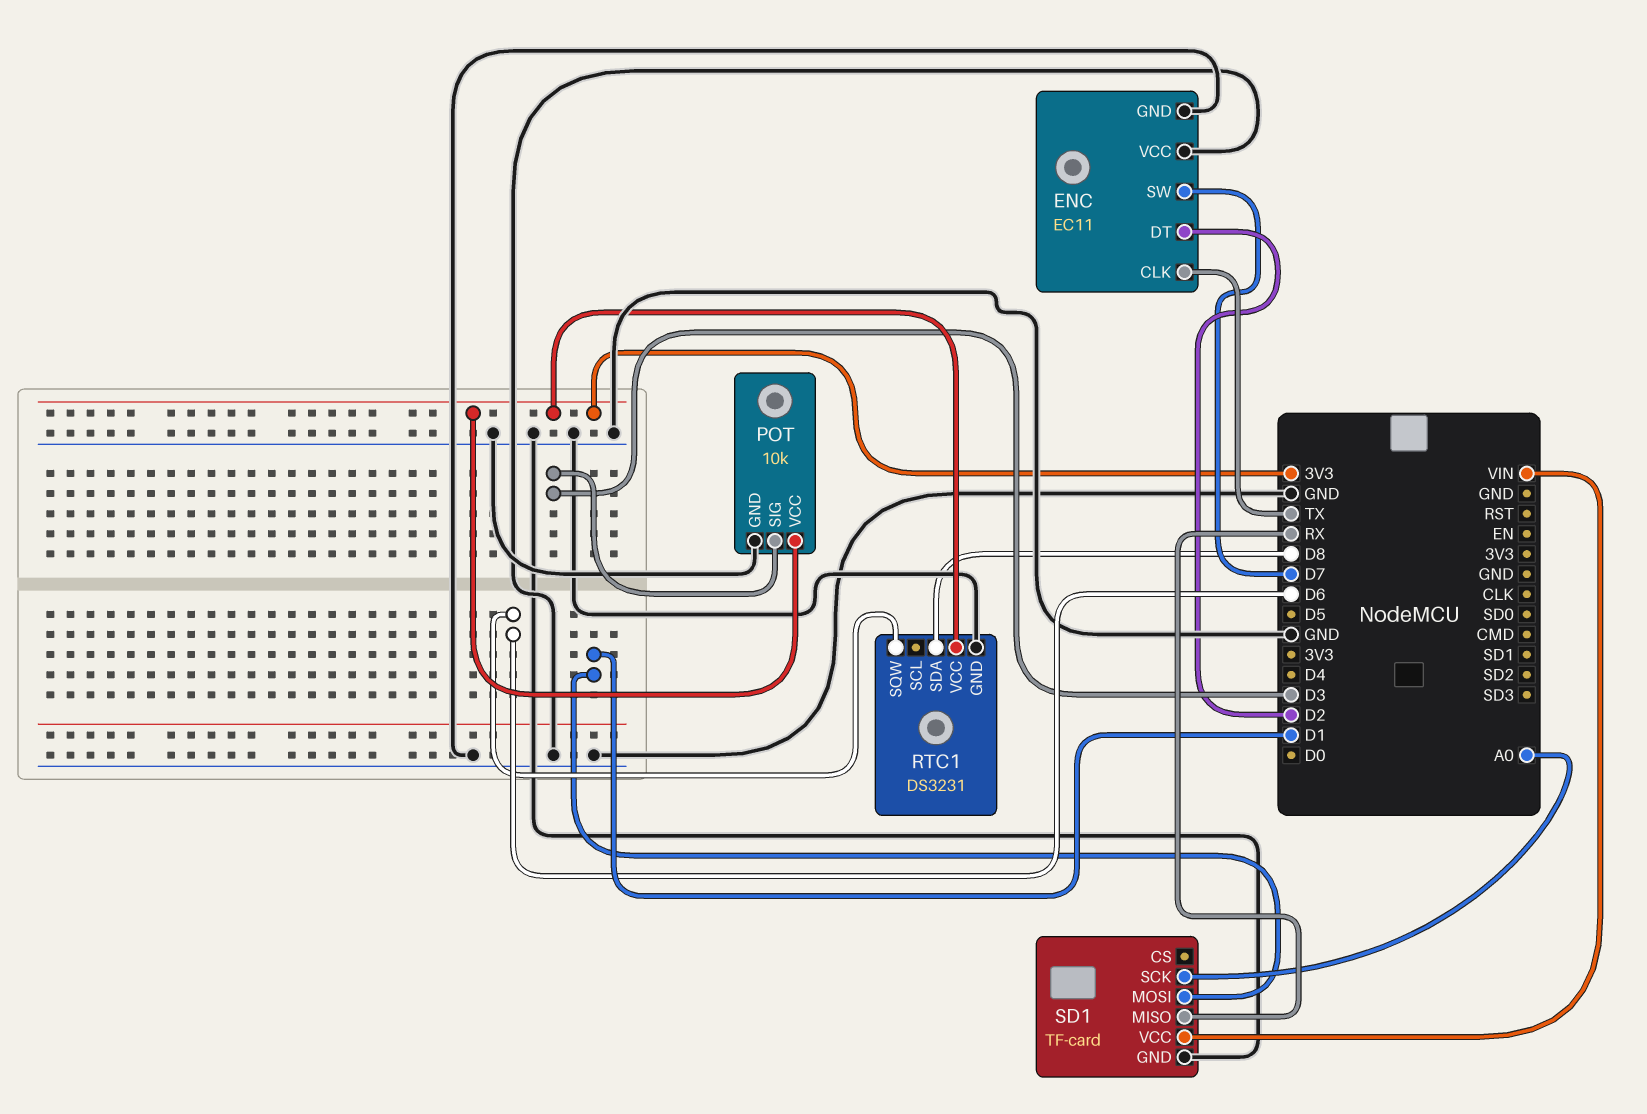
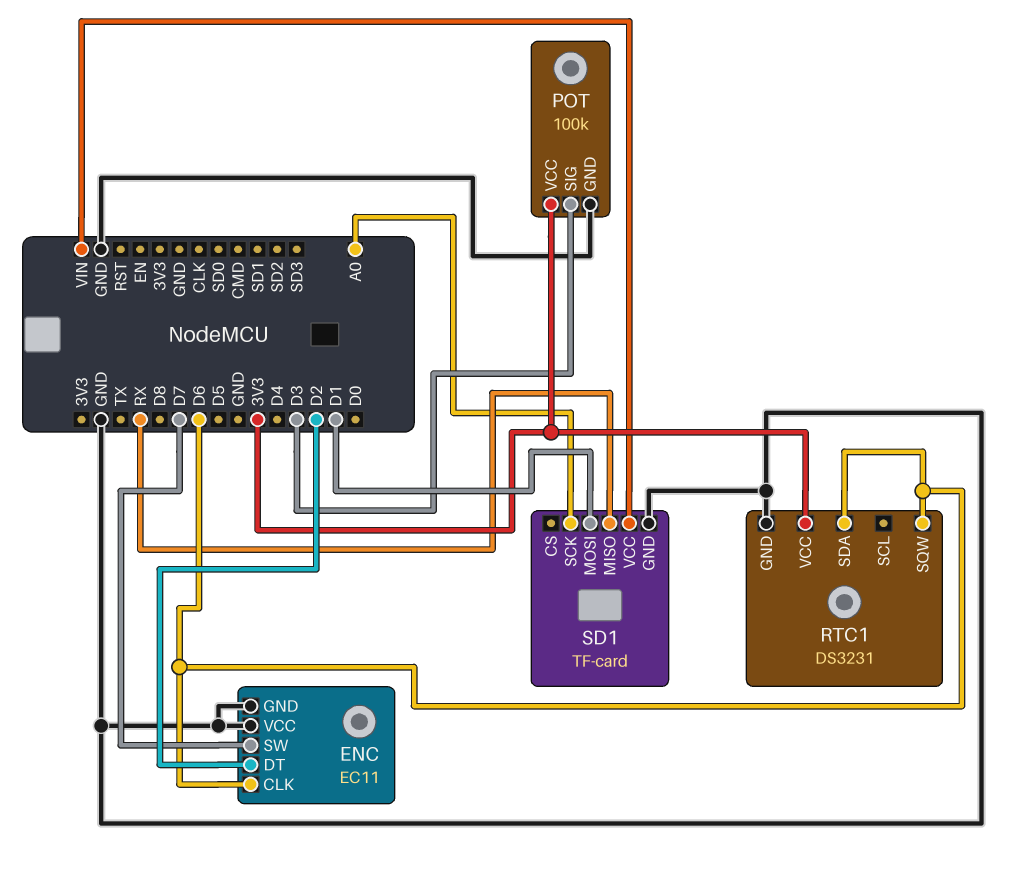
ENC pin CLK: TX -> D6
POT: 10k -> 100k
RTC1 pin SDA: D8 -> D6

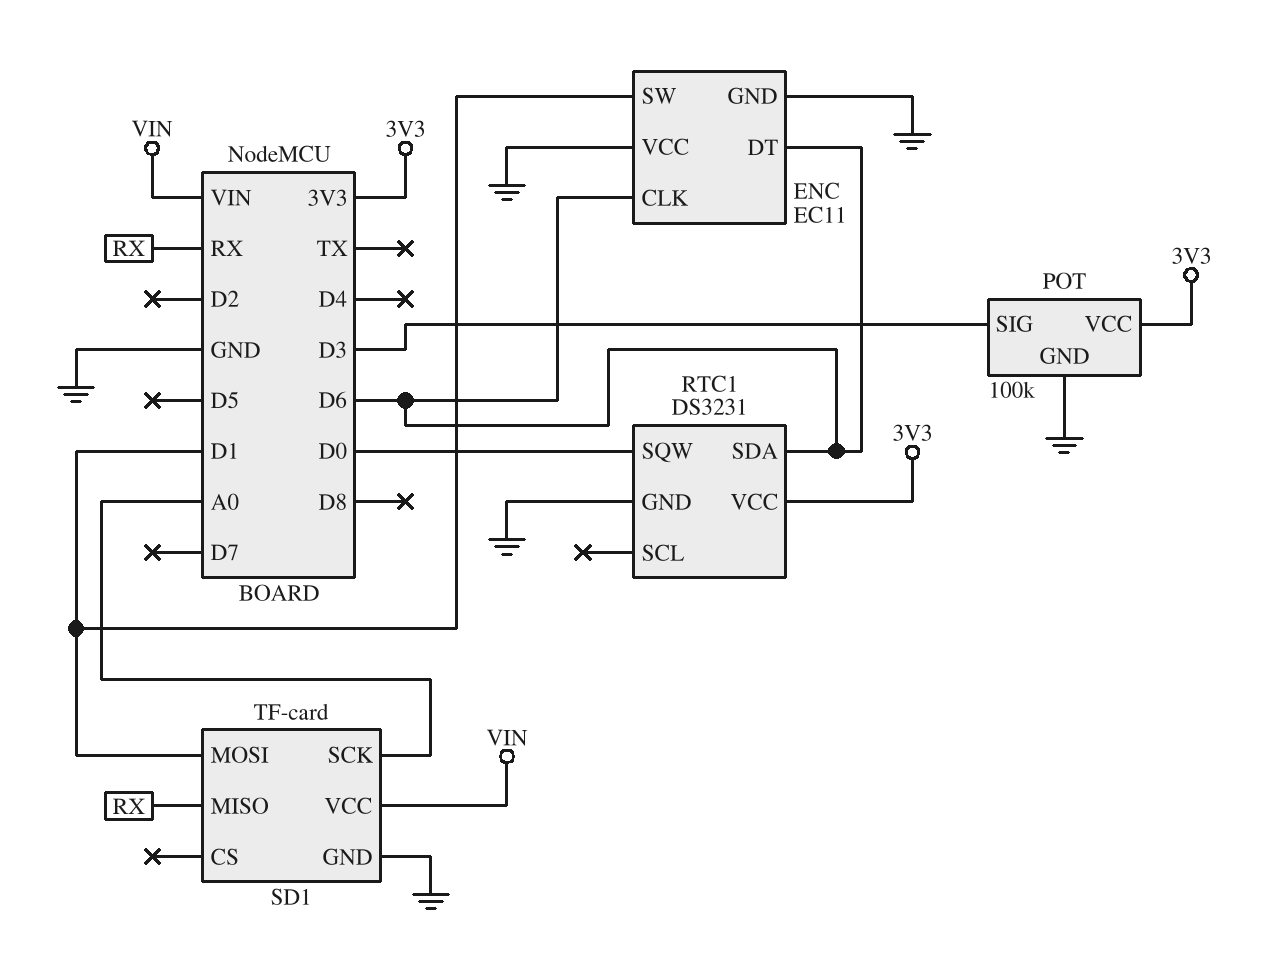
ENC pin DT: D2 -> D6
ENC pin SW: D7 -> D1
RTC1 pin SQW: D6 -> D0

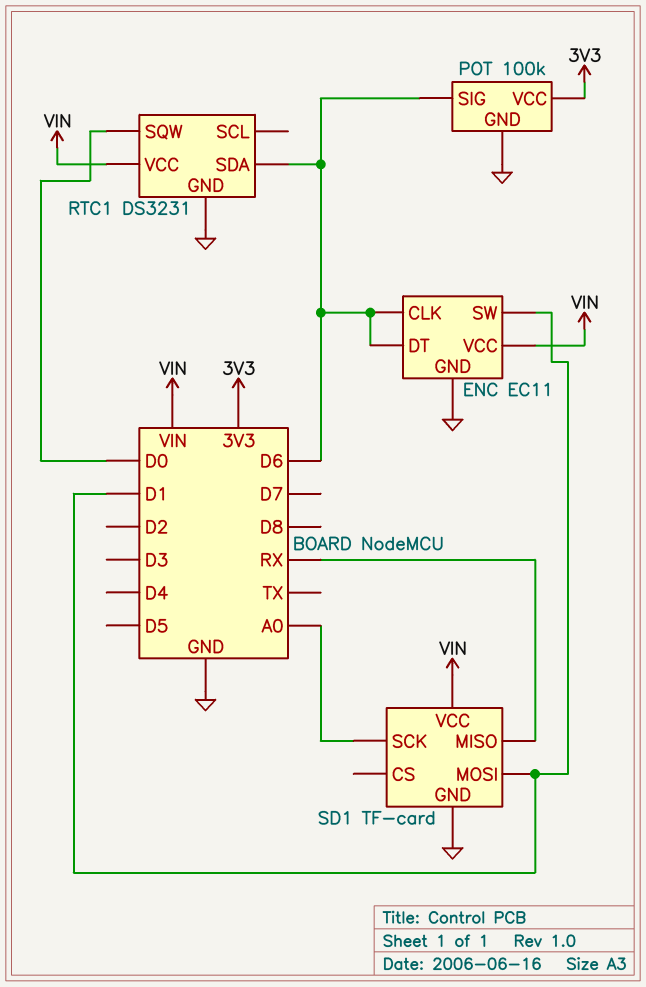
ENC pin VCC: GND -> VIN
POT pin SIG: D3 -> D6
RTC1 pin VCC: 3V3 -> VIN

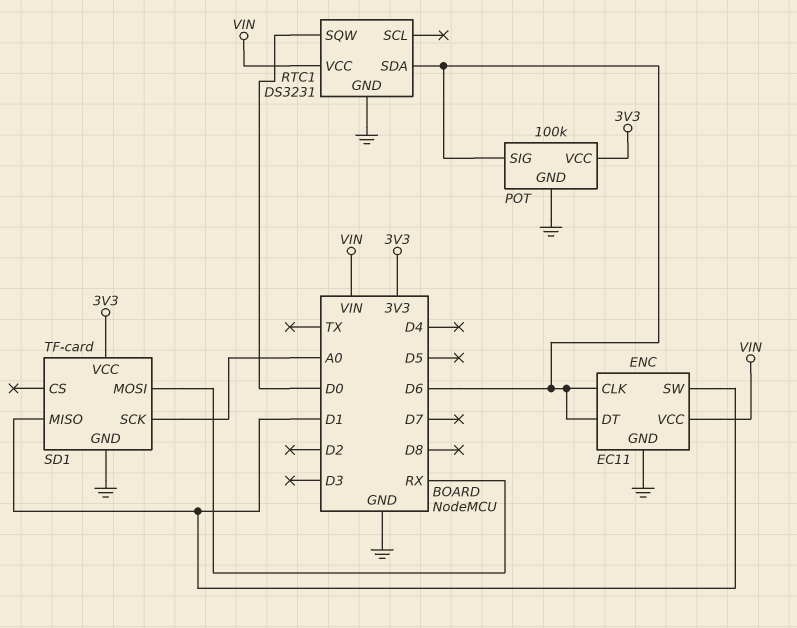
SD1 pin MISO: RX -> D1
SD1 pin MOSI: D1 -> RX
SD1 pin VCC: VIN -> 3V3

